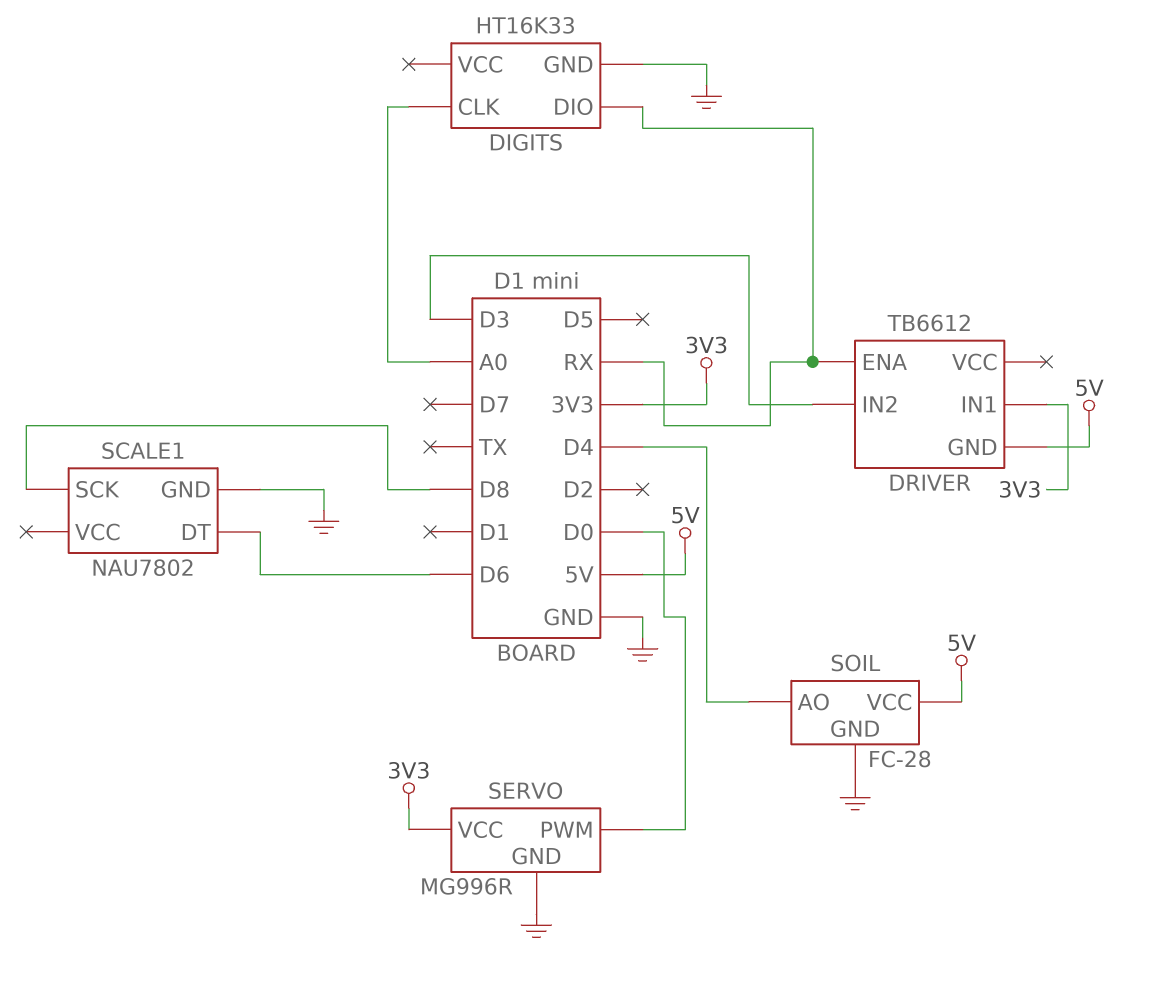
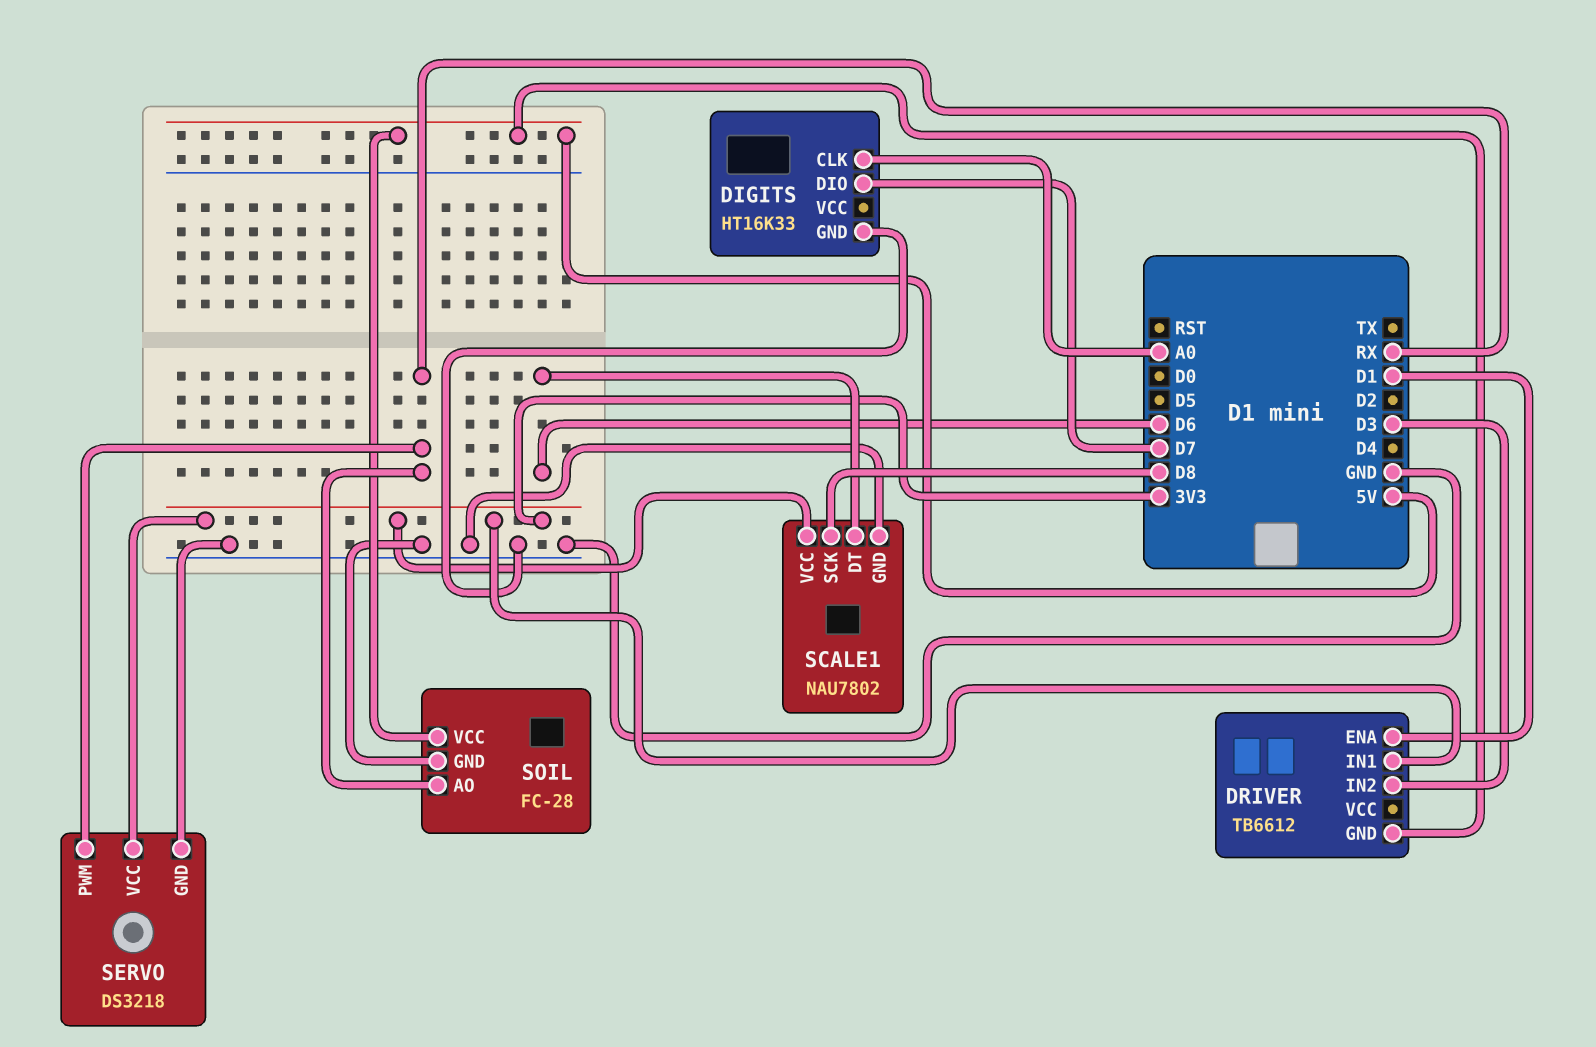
DIGITS pin DIO: RX -> D7
DRIVER pin ENA: RX -> D1
SCALE1 pin VCC: none -> 3V3
SERVO: MG996R -> DS3218
SERVO pin PWM: D0 -> RX
SOIL pin AO: D4 -> RX

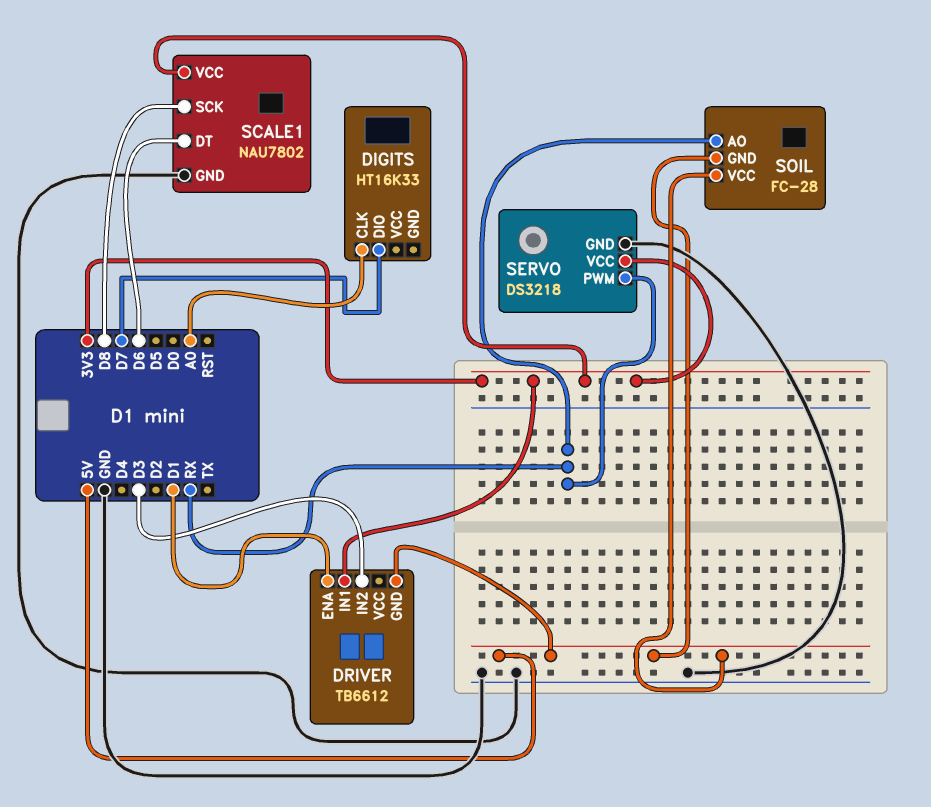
DIGITS pin GND: GND -> none
SOIL pin GND: GND -> 5V

